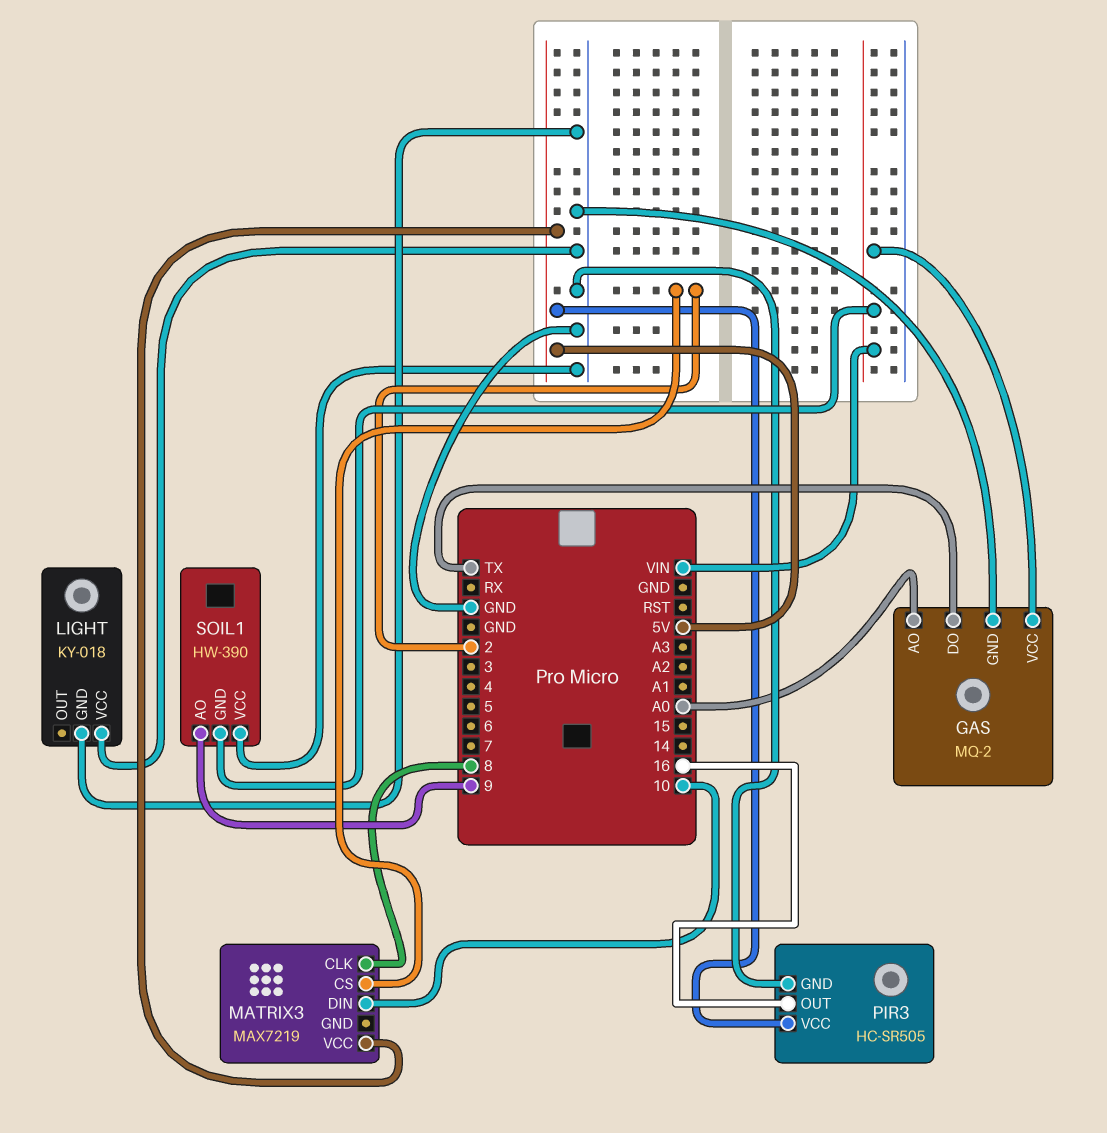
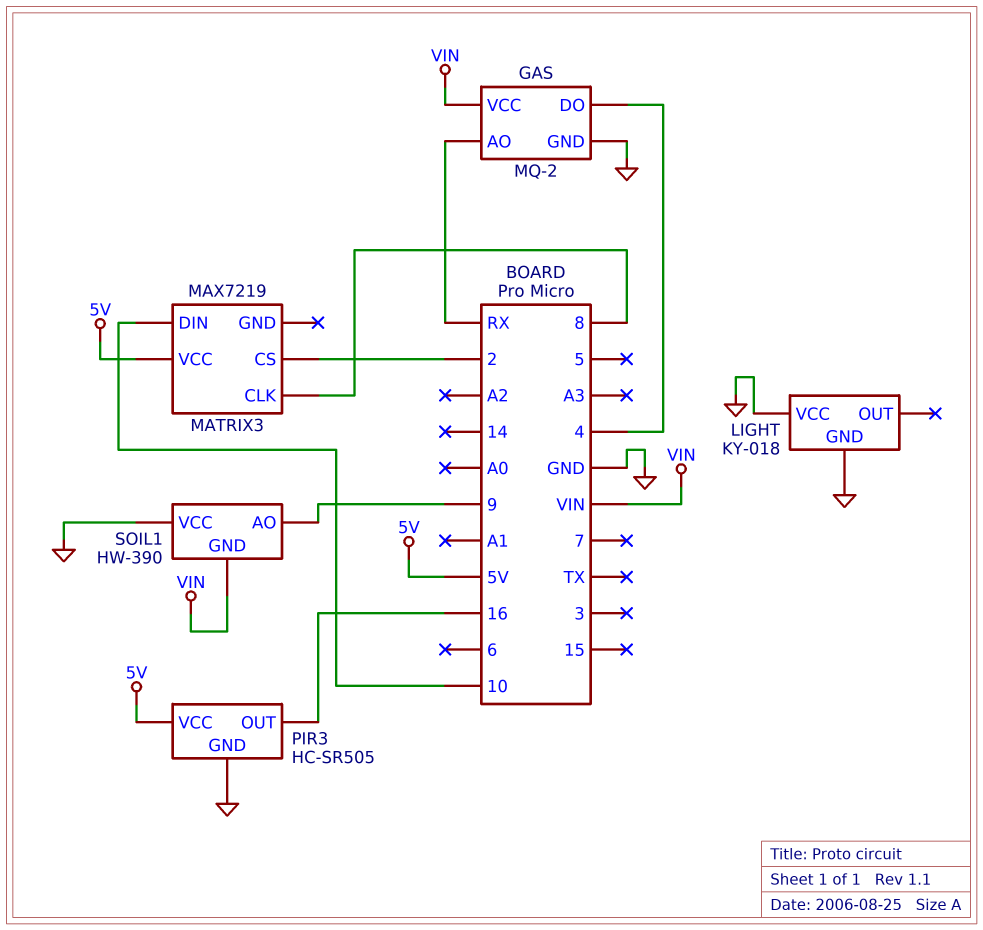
GAS pin AO: A0 -> RX
GAS pin DO: TX -> 4

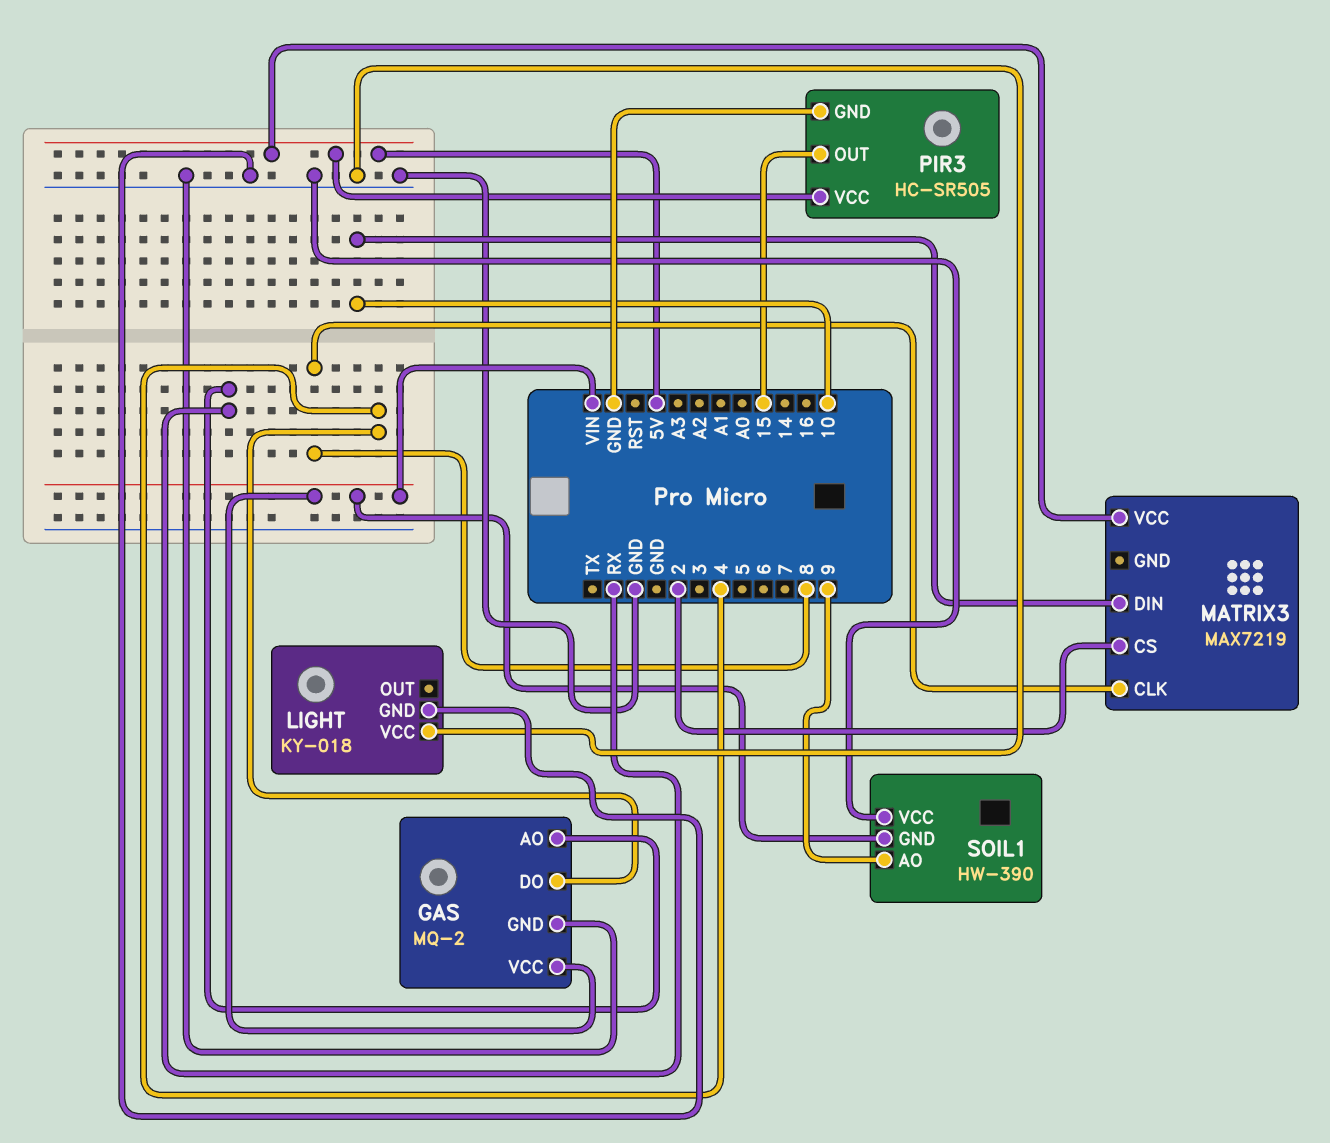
PIR3 pin OUT: 16 -> 15

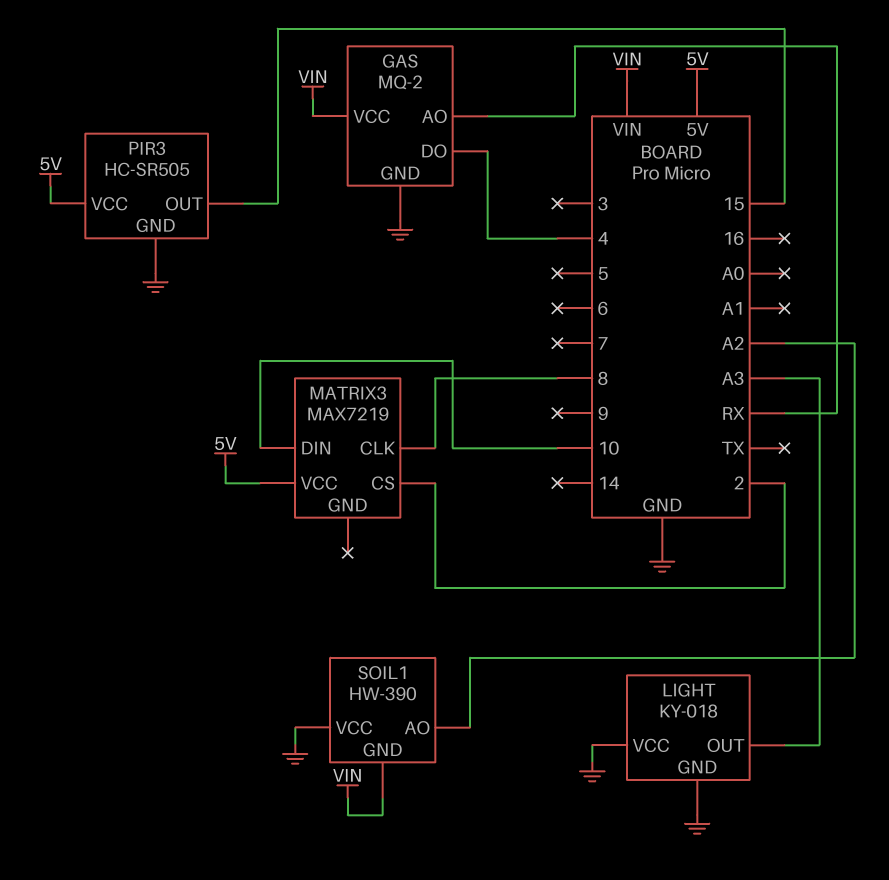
LIGHT pin OUT: none -> A3
SOIL1 pin AO: 9 -> A2

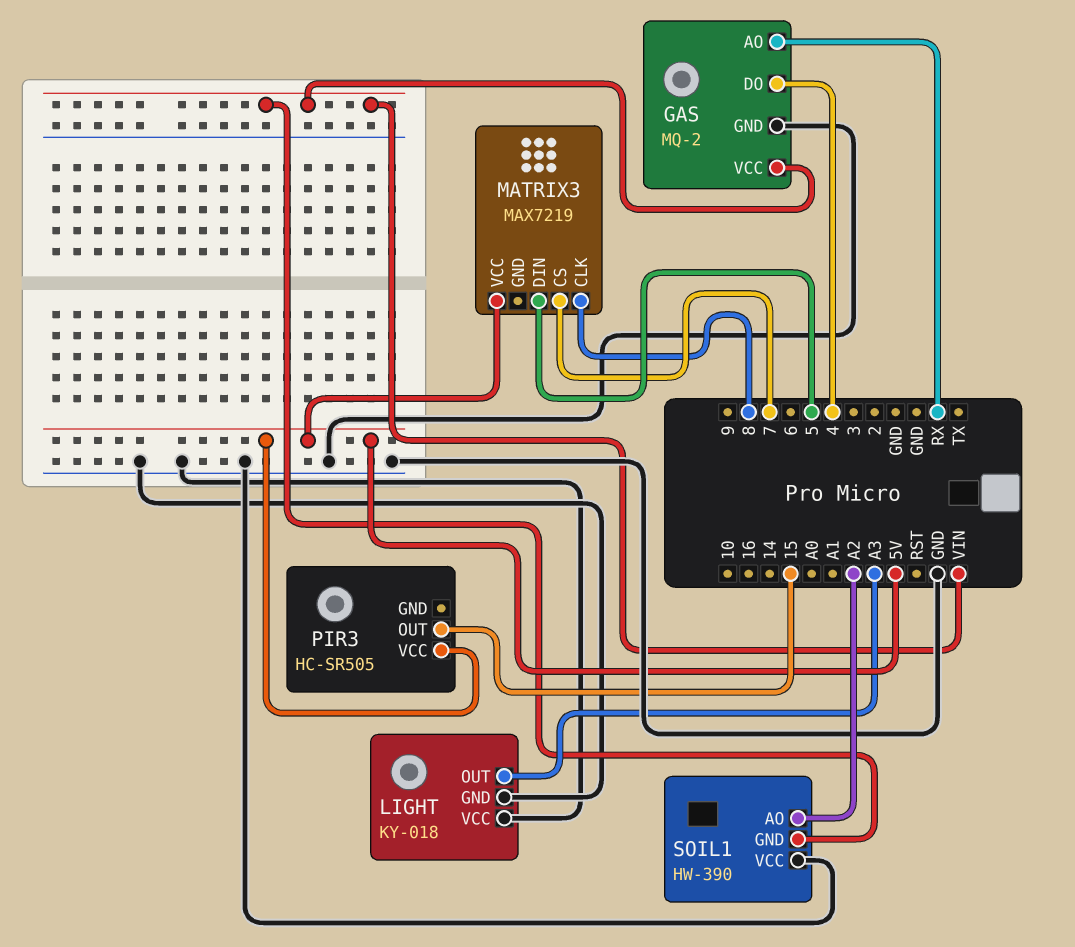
MATRIX3 pin CS: 2 -> 7
MATRIX3 pin DIN: 10 -> 5
PIR3 pin GND: GND -> none

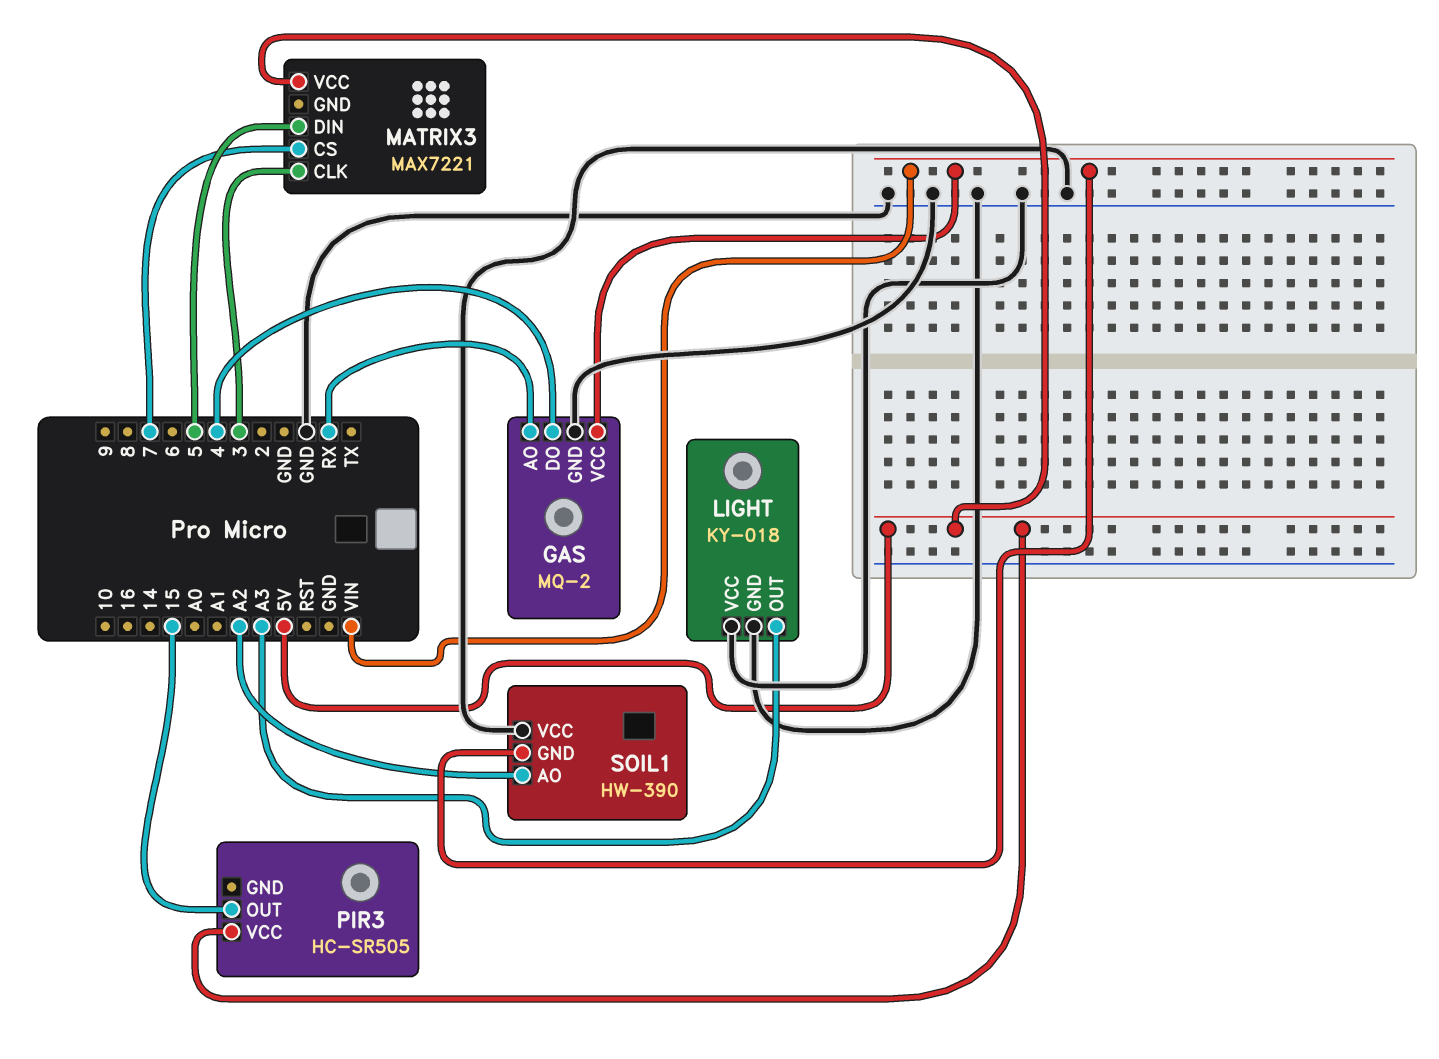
MATRIX3: MAX7219 -> MAX7221
MATRIX3 pin CLK: 8 -> 3

